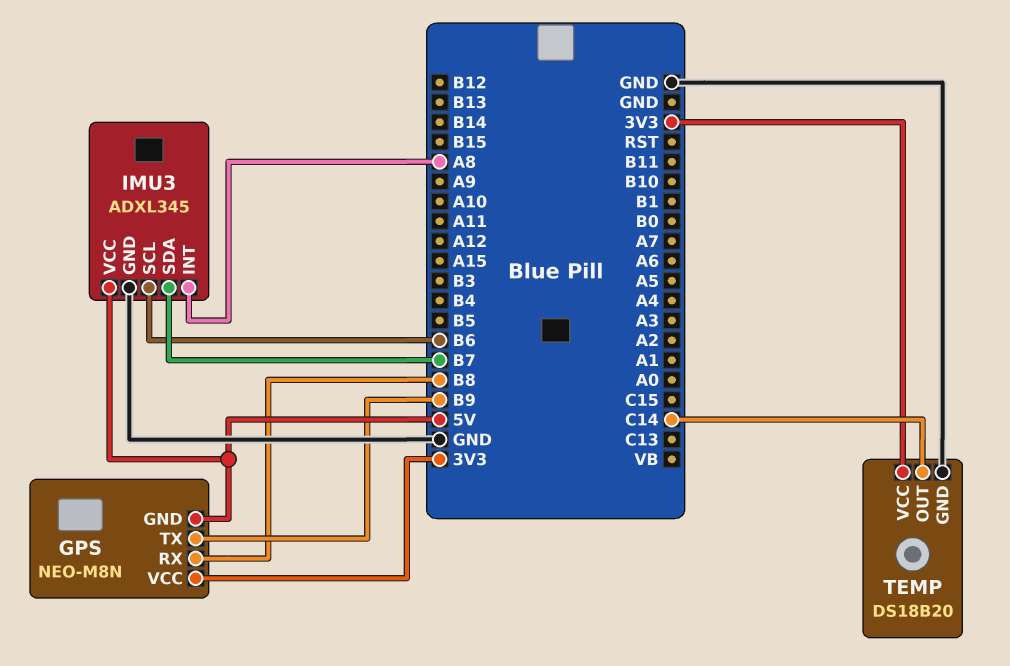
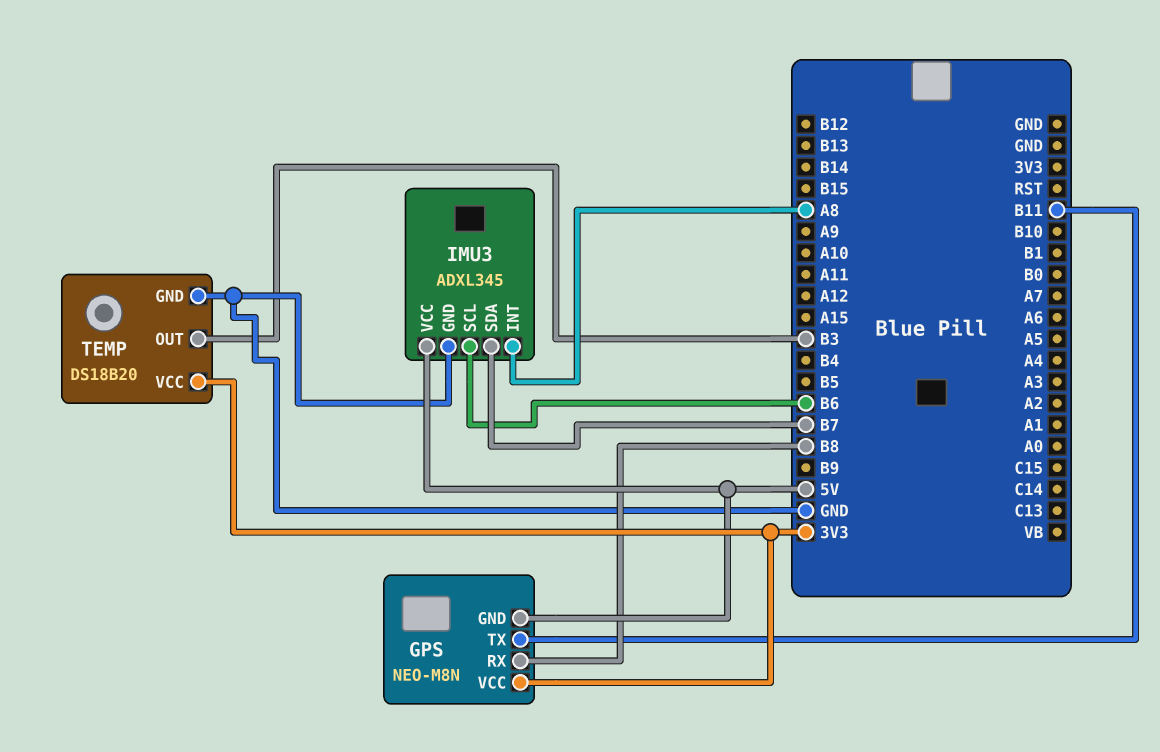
GPS pin TX: B9 -> B11
TEMP pin OUT: C14 -> B3

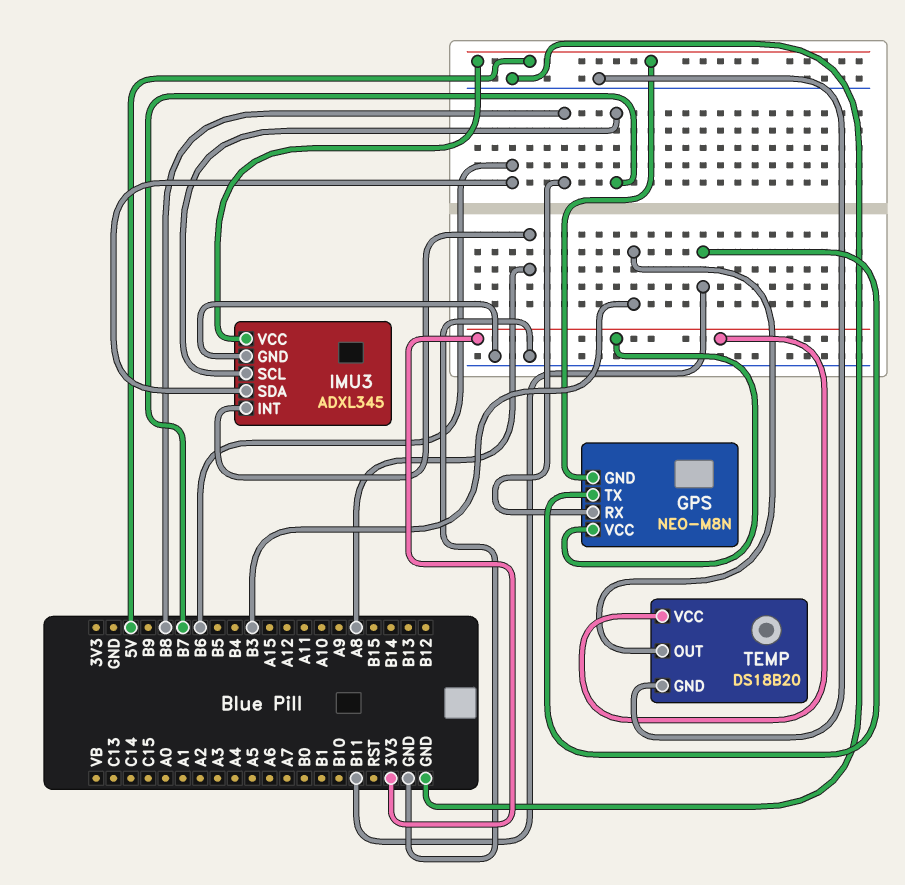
IMU3 pin SCL: B6 -> B7
IMU3 pin SDA: B7 -> B6

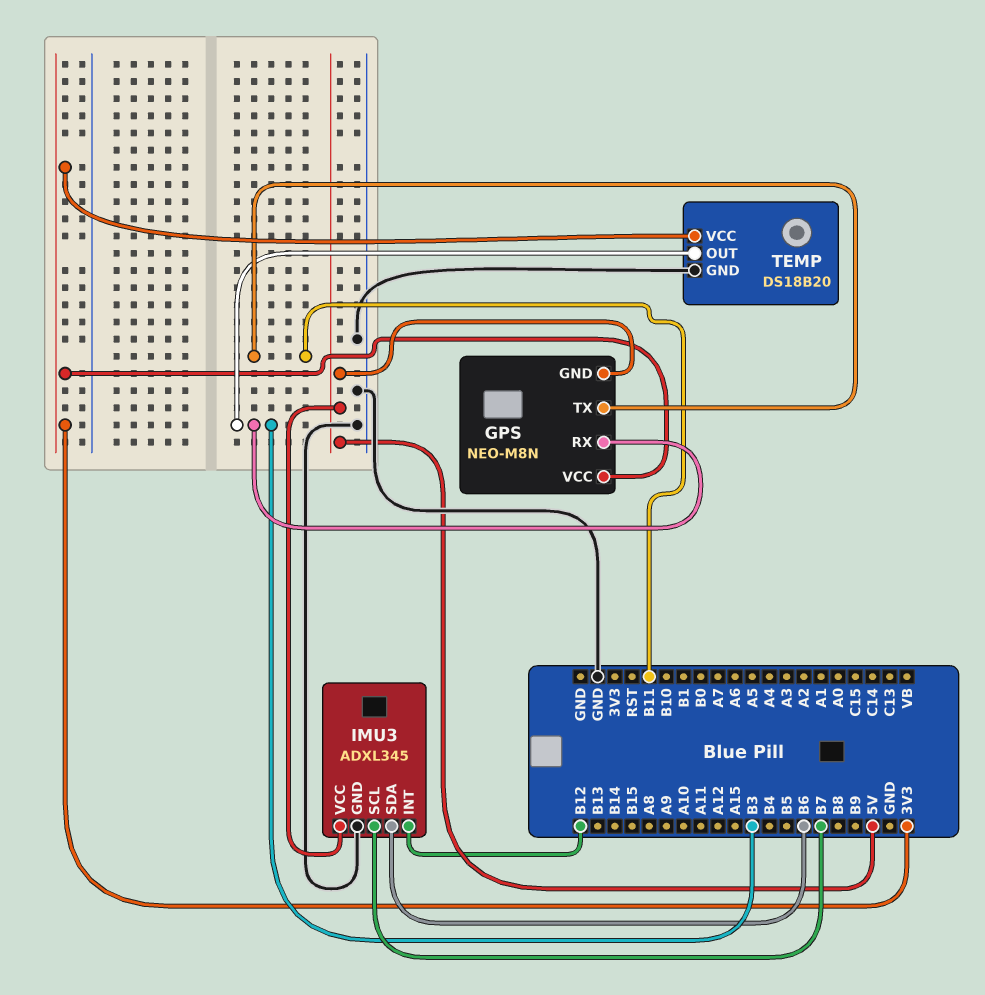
GPS pin RX: B8 -> B3
IMU3 pin INT: A8 -> B12

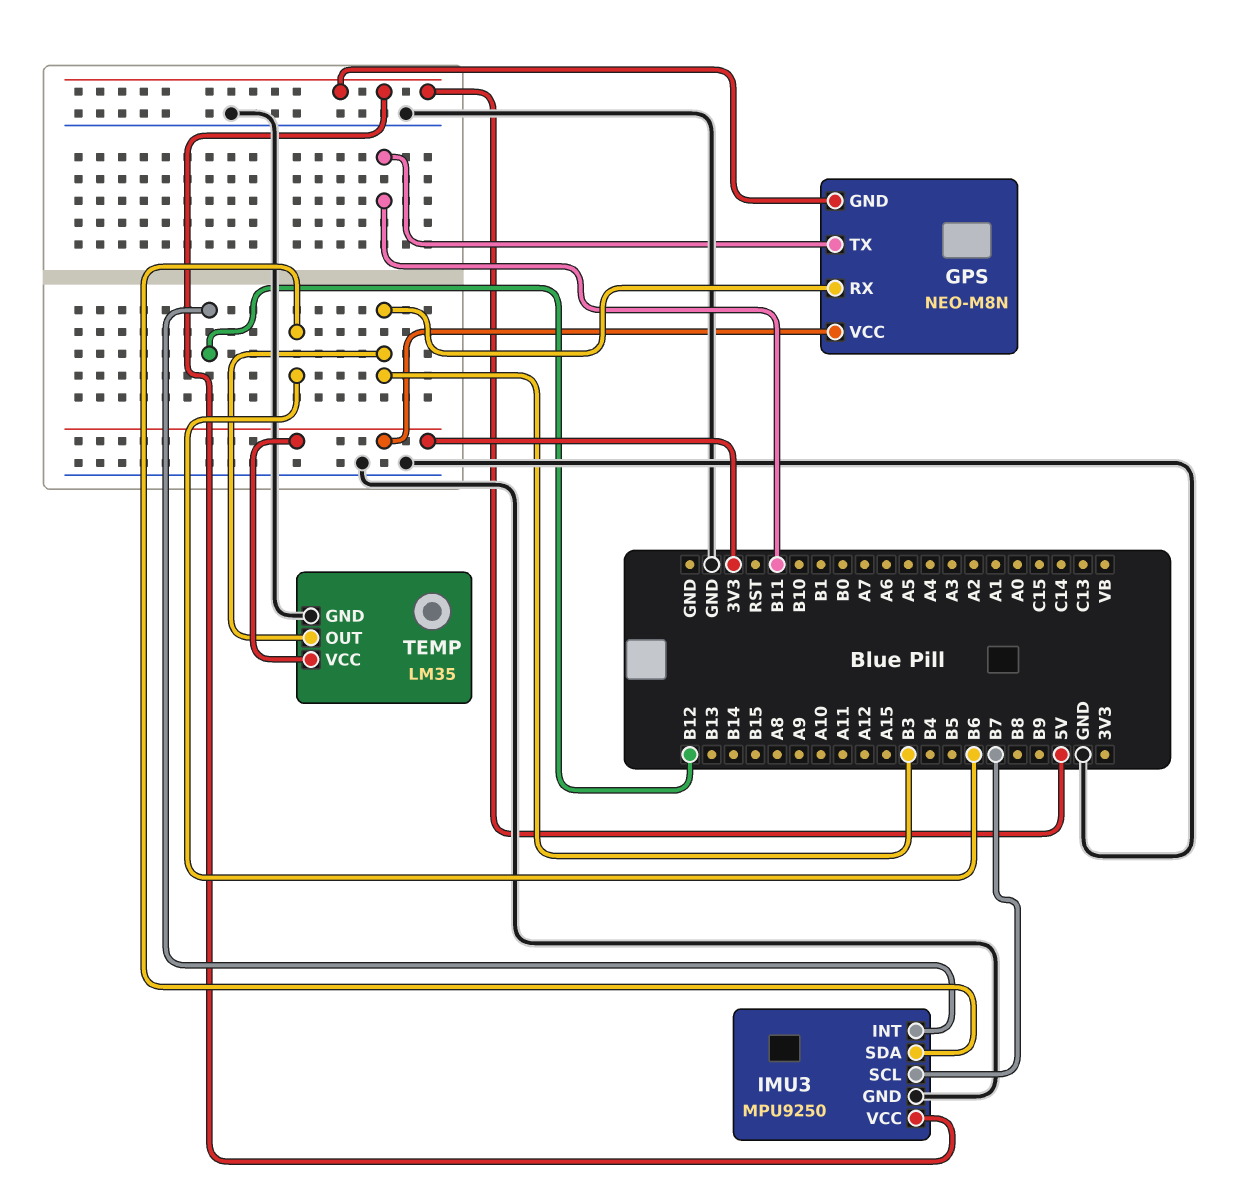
IMU3: ADXL345 -> MPU9250
TEMP: DS18B20 -> LM35

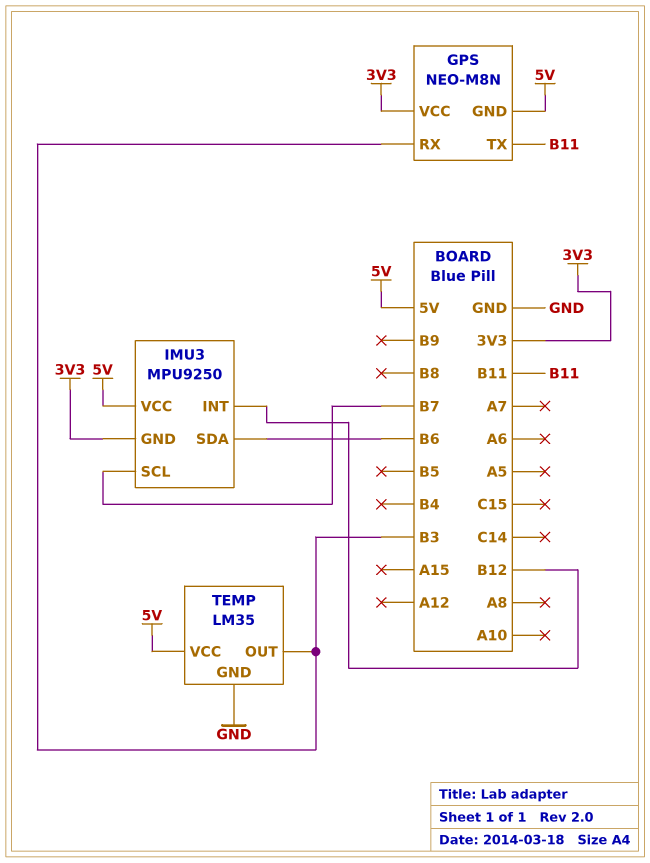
IMU3 pin GND: GND -> 3V3
TEMP pin VCC: 3V3 -> 5V

